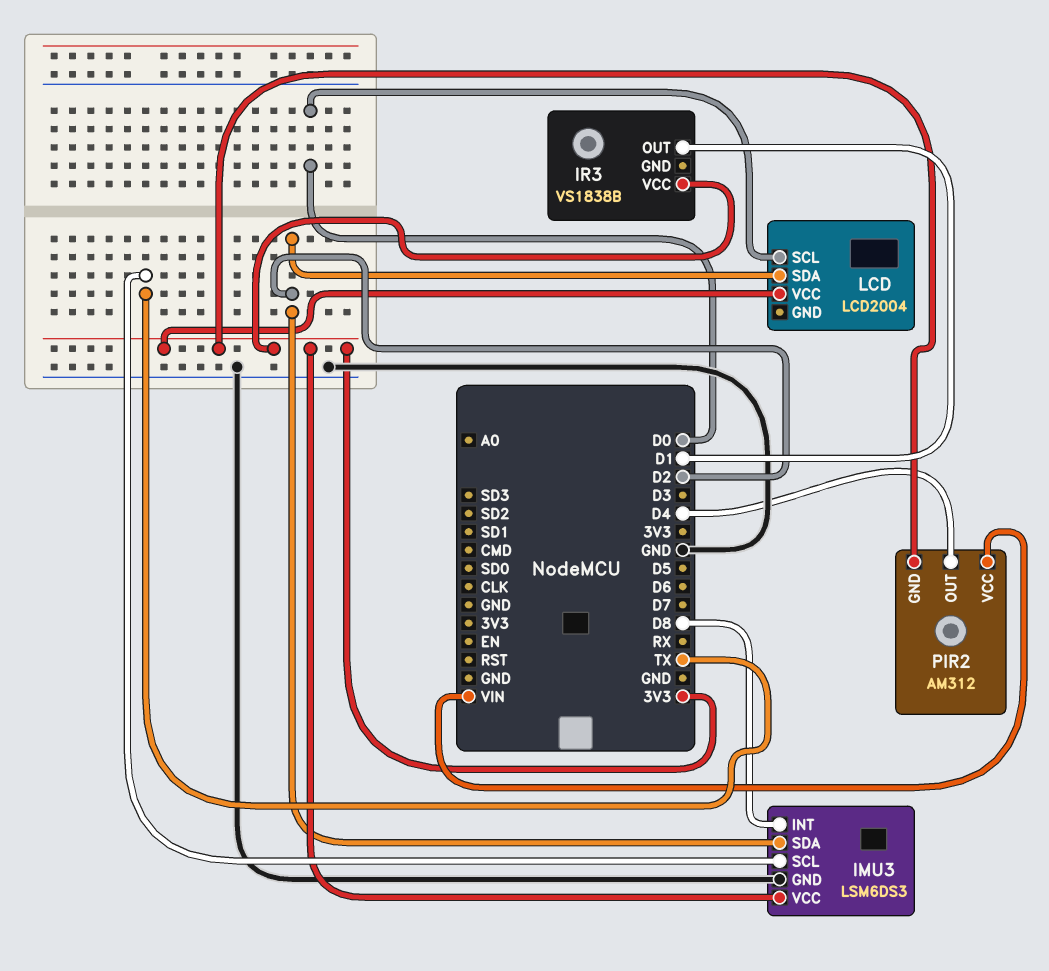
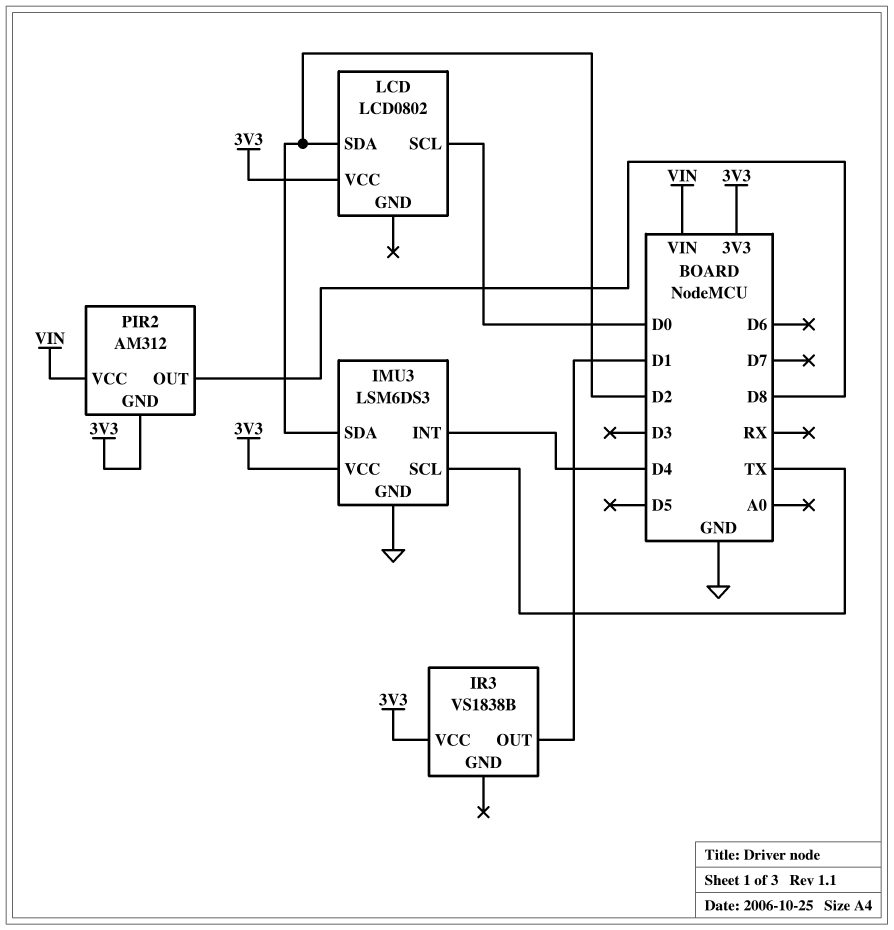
IMU3 pin INT: D8 -> D4
LCD: LCD2004 -> LCD0802
PIR2 pin OUT: D4 -> D8

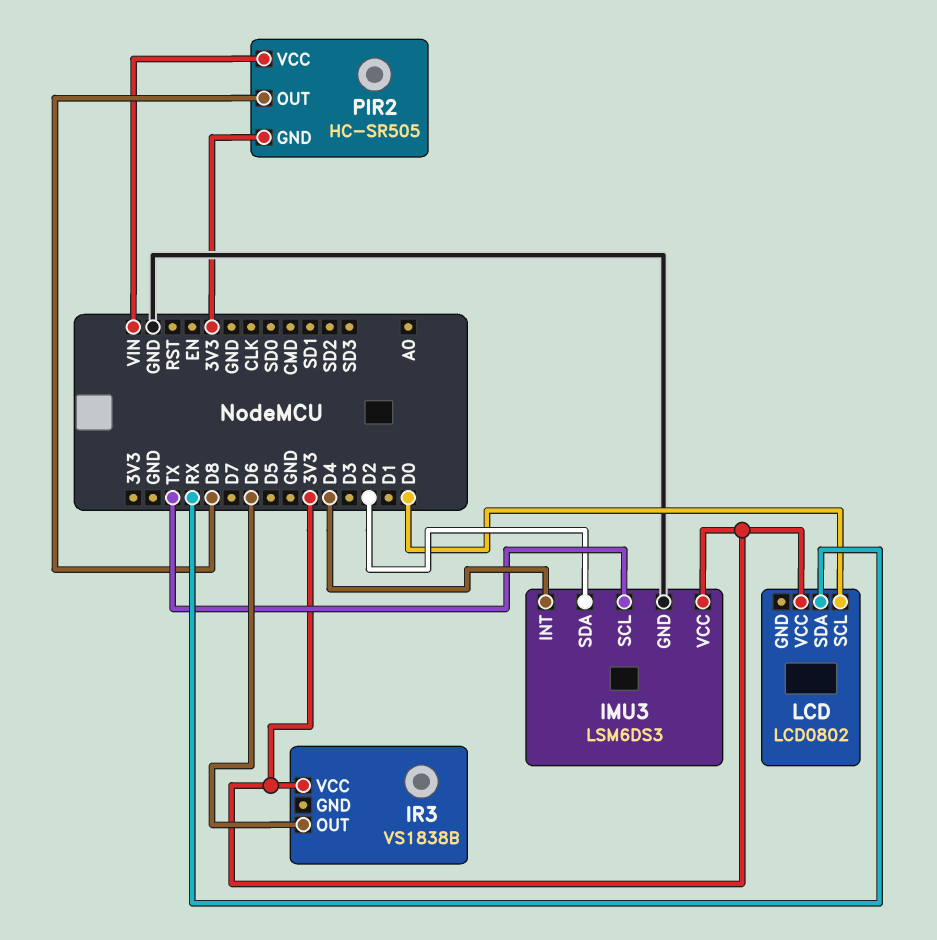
IR3 pin OUT: D1 -> D6
LCD pin SDA: D2 -> RX
PIR2: AM312 -> HC-SR505

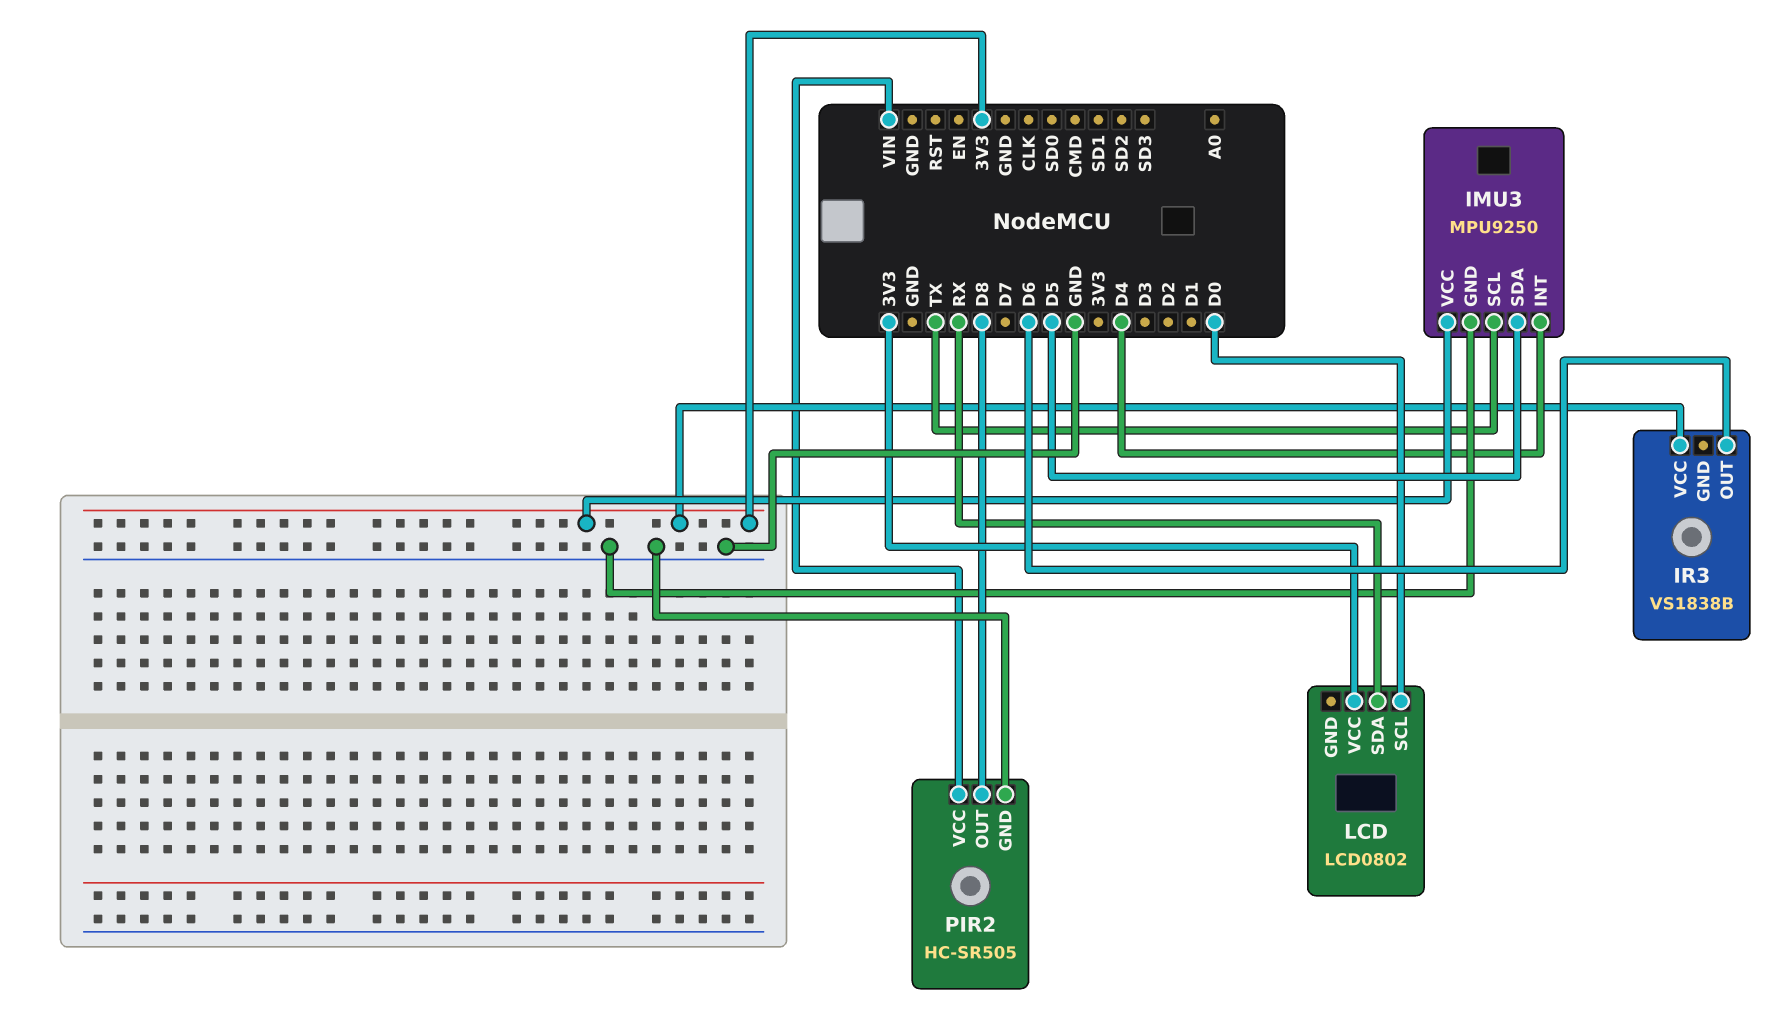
IMU3: LSM6DS3 -> MPU9250
IMU3 pin SDA: D2 -> D5
PIR2 pin GND: 3V3 -> GND

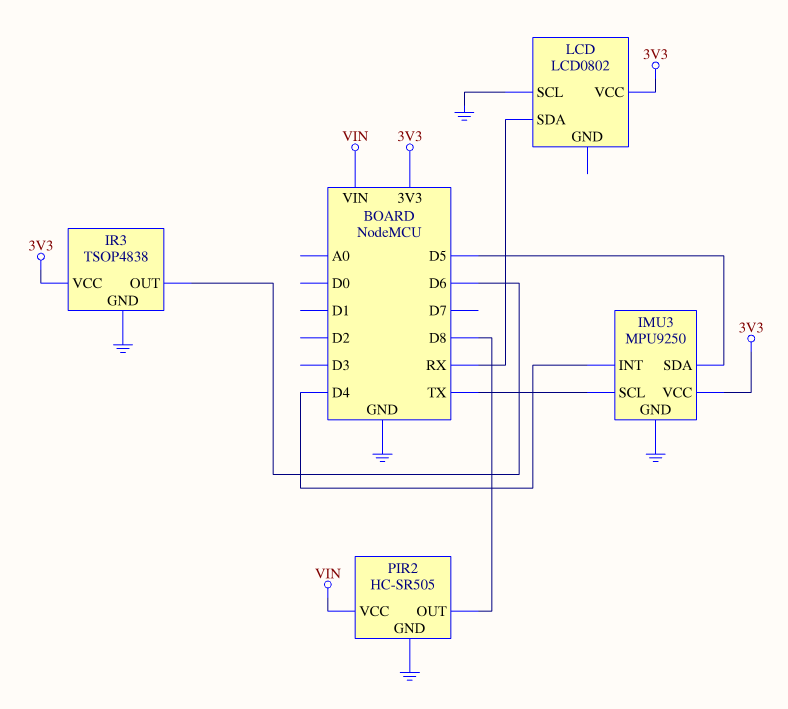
IR3: VS1838B -> TSOP4838
IR3 pin GND: none -> GND
LCD pin SCL: D0 -> GND

